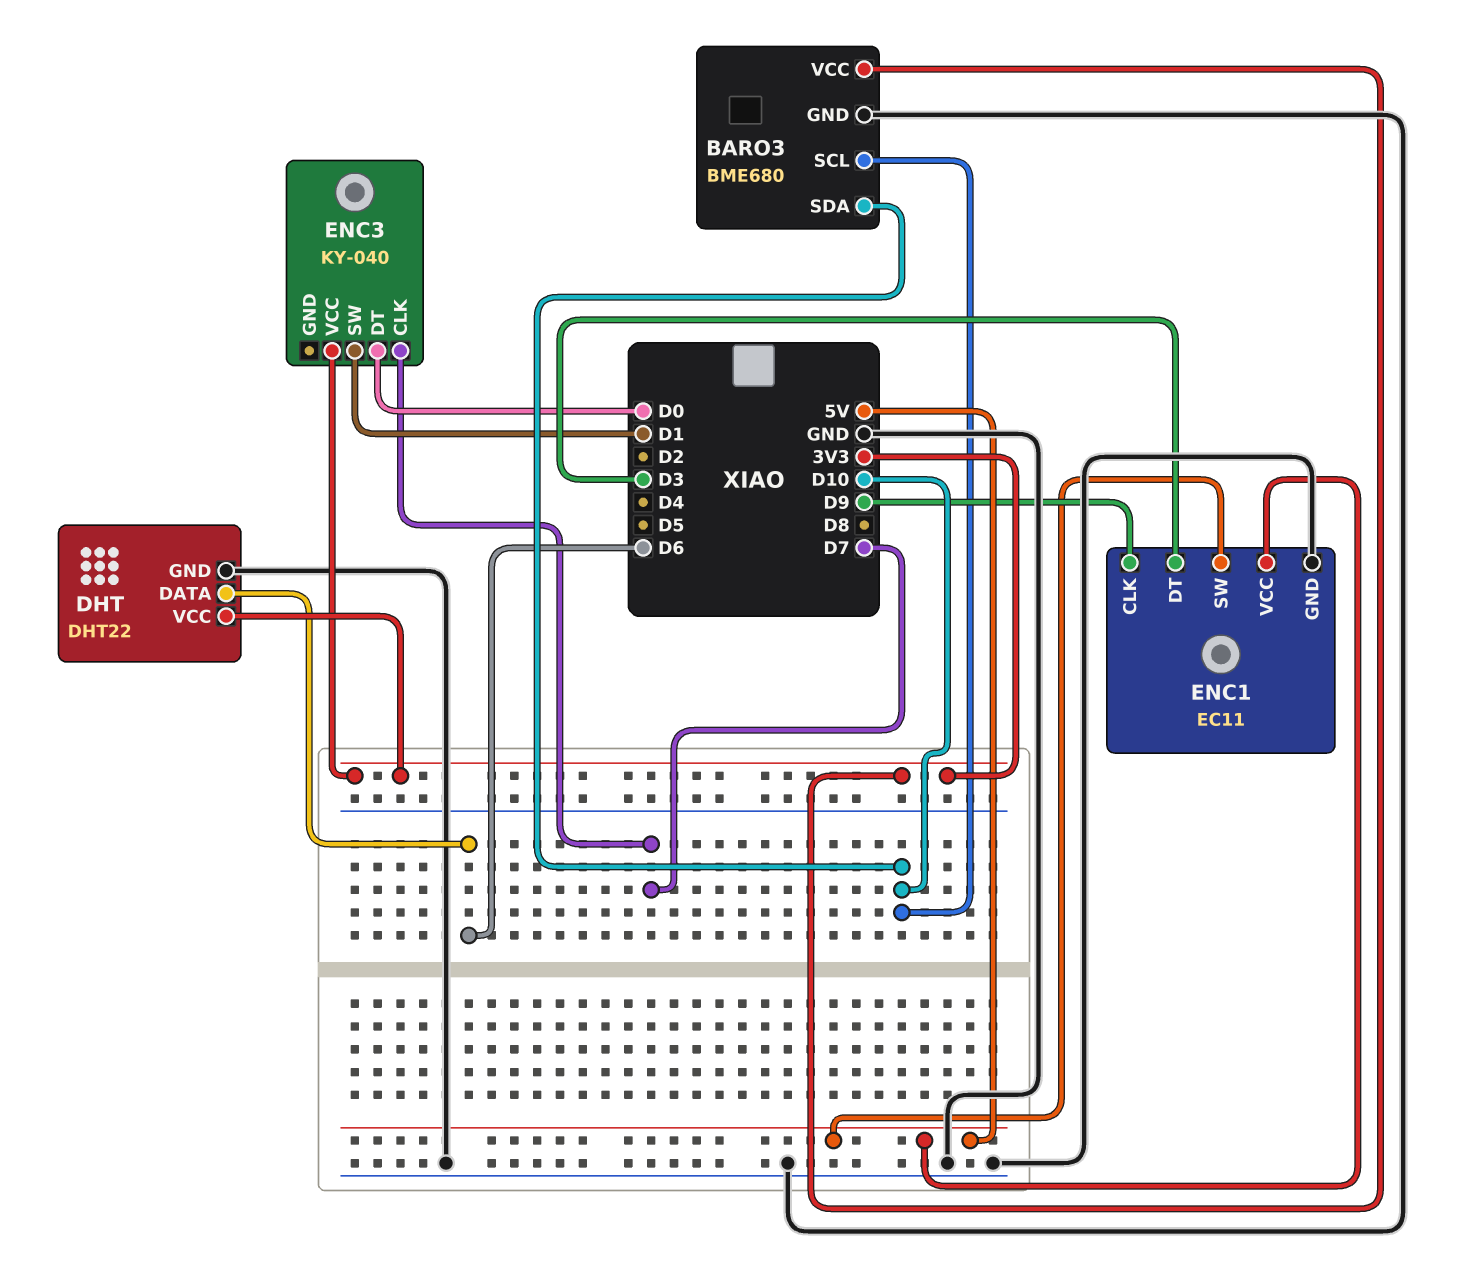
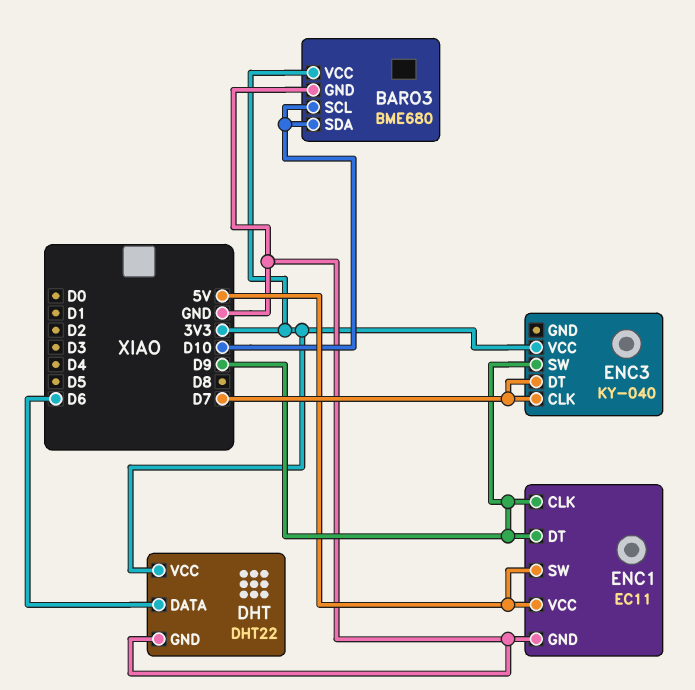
ENC1 pin DT: D3 -> D9
ENC3 pin DT: D0 -> D7
ENC3 pin SW: D1 -> D9

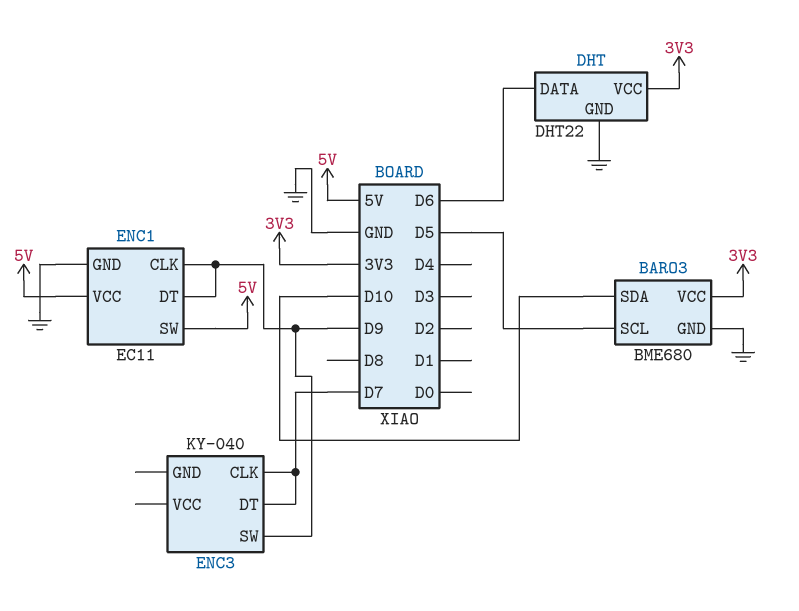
BARO3 pin SCL: D10 -> D5
ENC3 pin VCC: 3V3 -> none

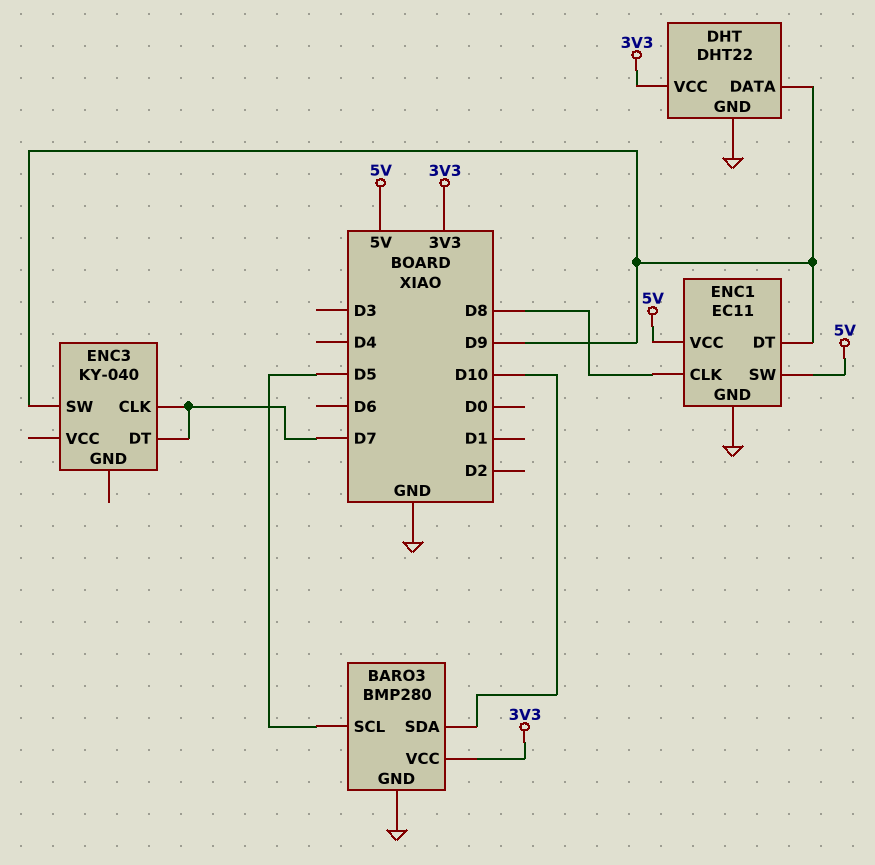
BARO3: BME680 -> BMP280
DHT pin DATA: D6 -> D9
ENC1 pin CLK: D9 -> D8

